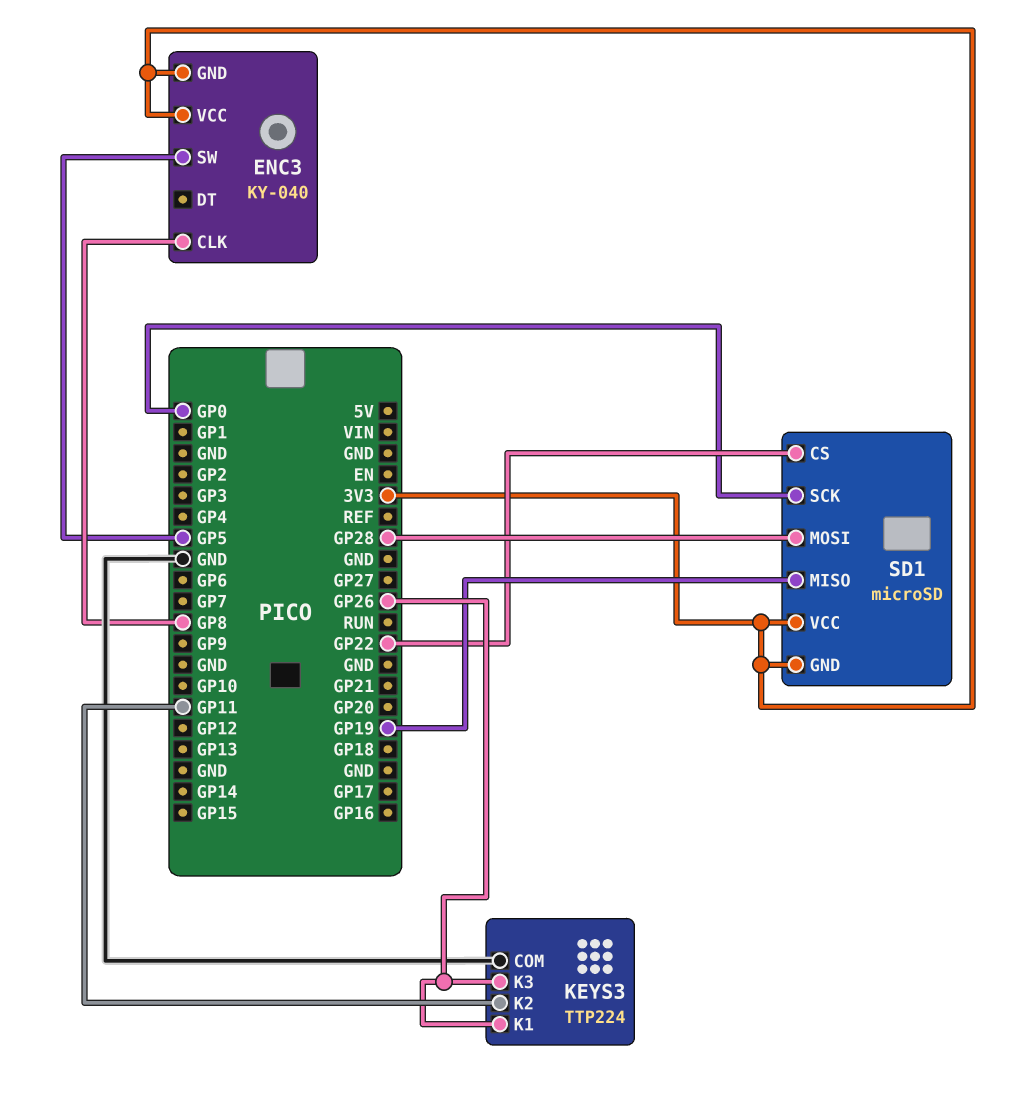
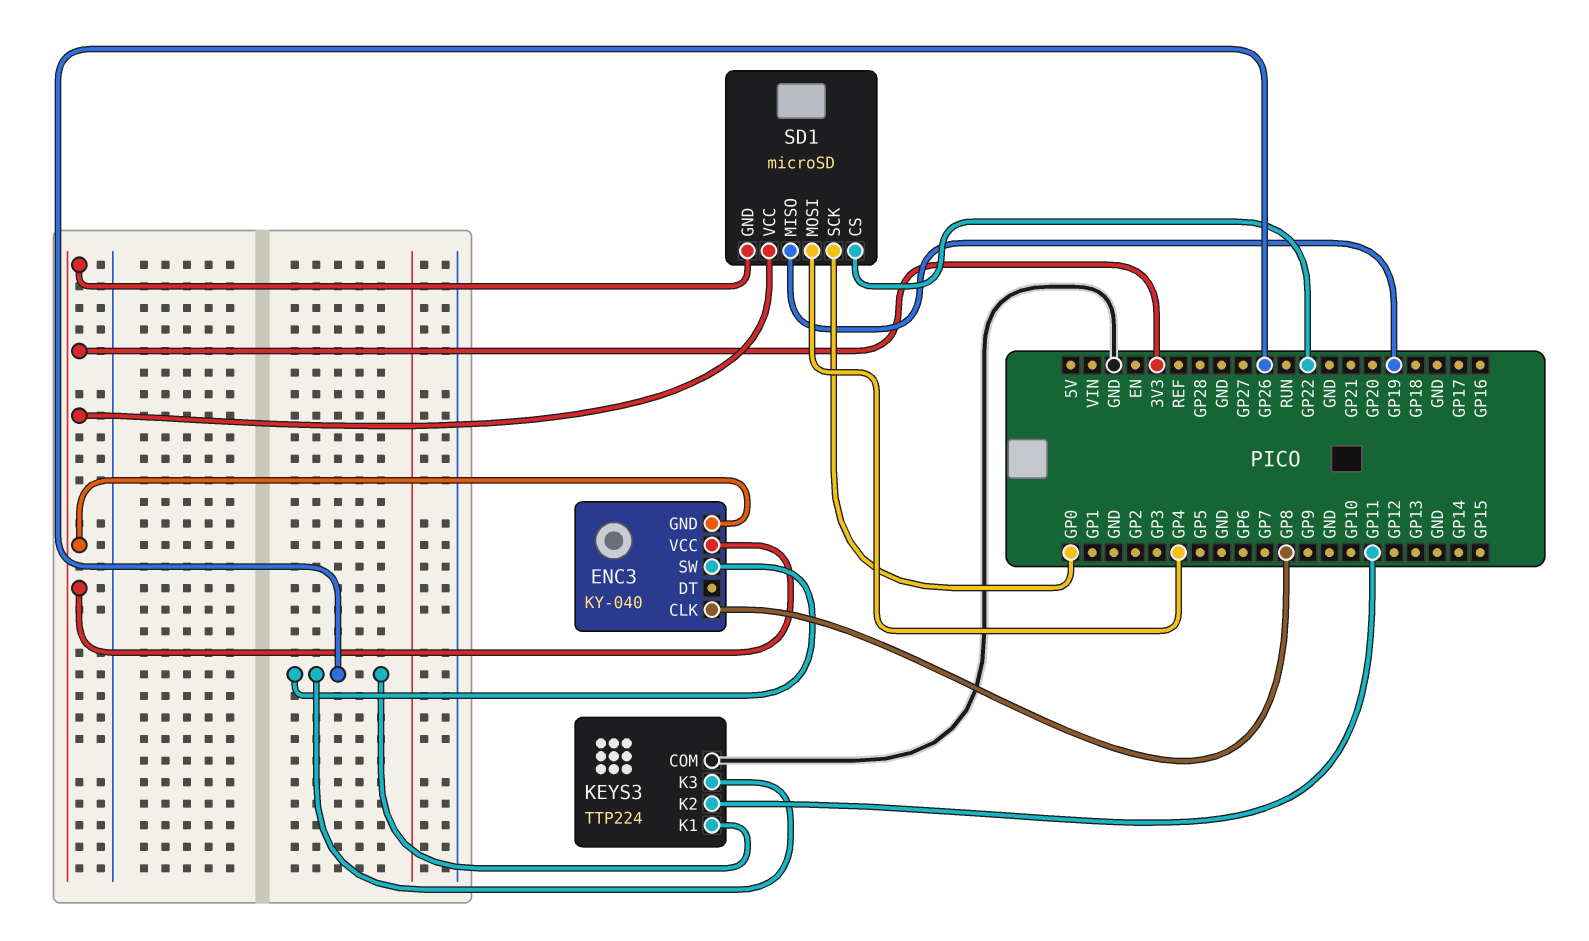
ENC3 pin SW: GP5 -> GP26
SD1 pin MOSI: GP28 -> GP4

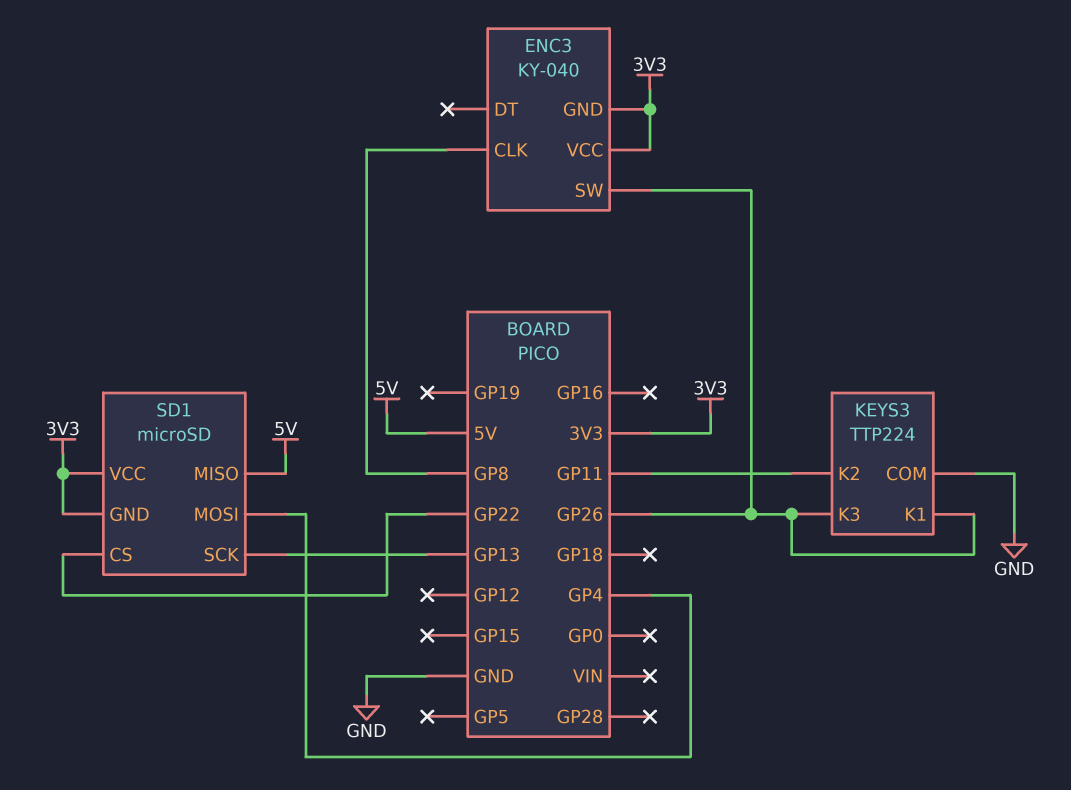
SD1 pin MISO: GP19 -> 5V
SD1 pin SCK: GP0 -> GP13

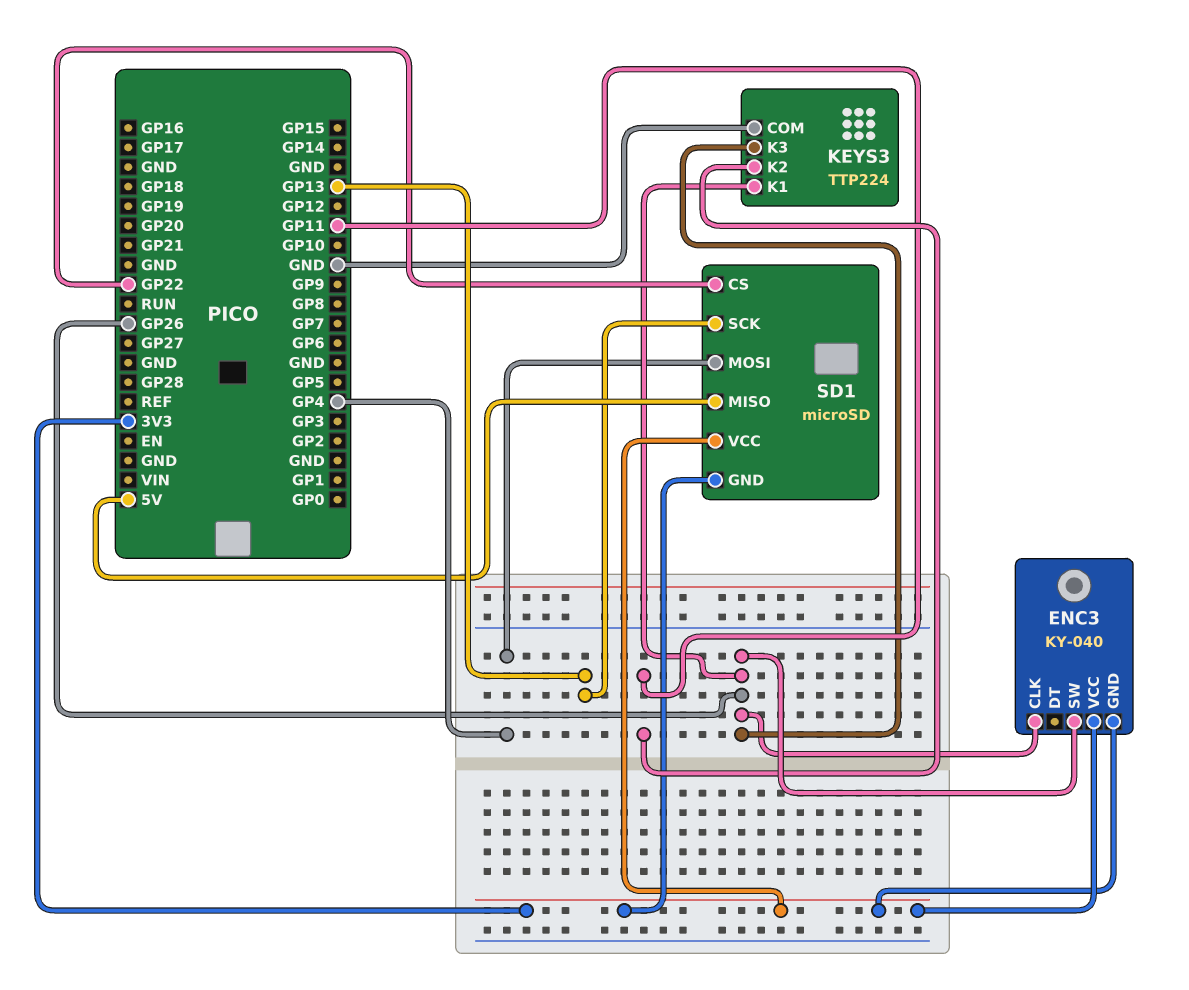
ENC3 pin CLK: GP8 -> GP26

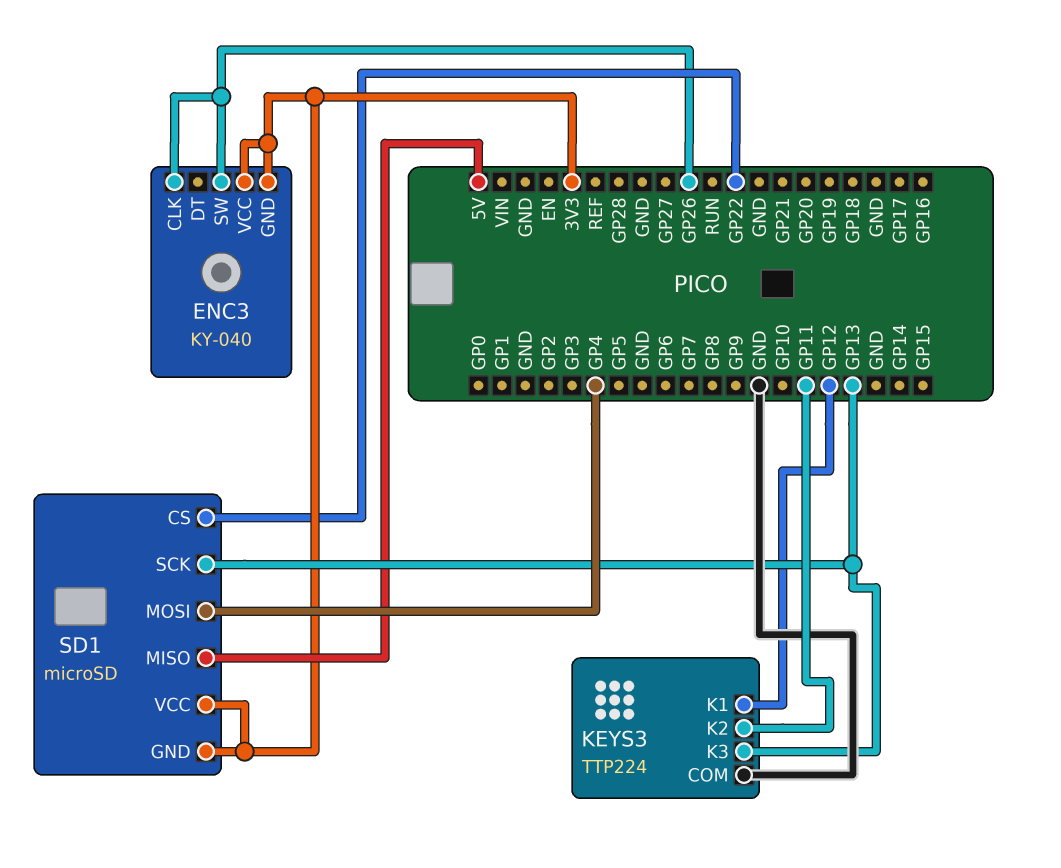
KEYS3 pin K1: GP26 -> GP12
KEYS3 pin K3: GP26 -> GP13

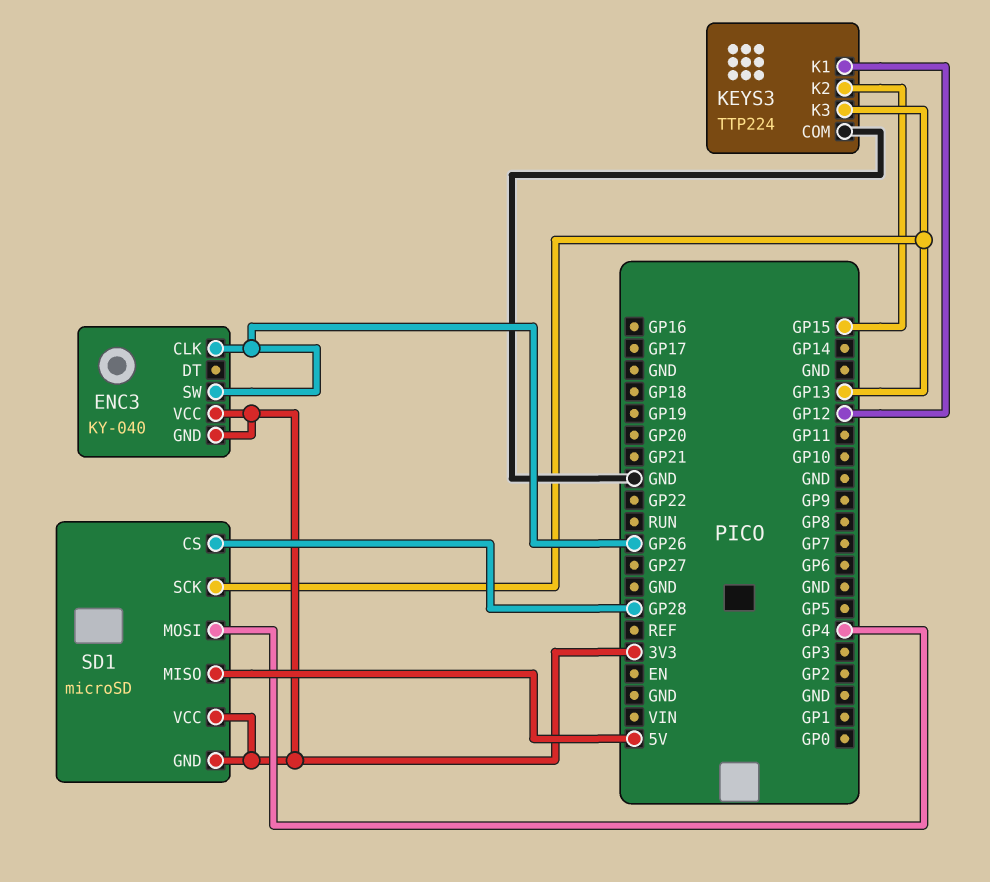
KEYS3 pin K2: GP11 -> GP15
SD1 pin CS: GP22 -> GP28

